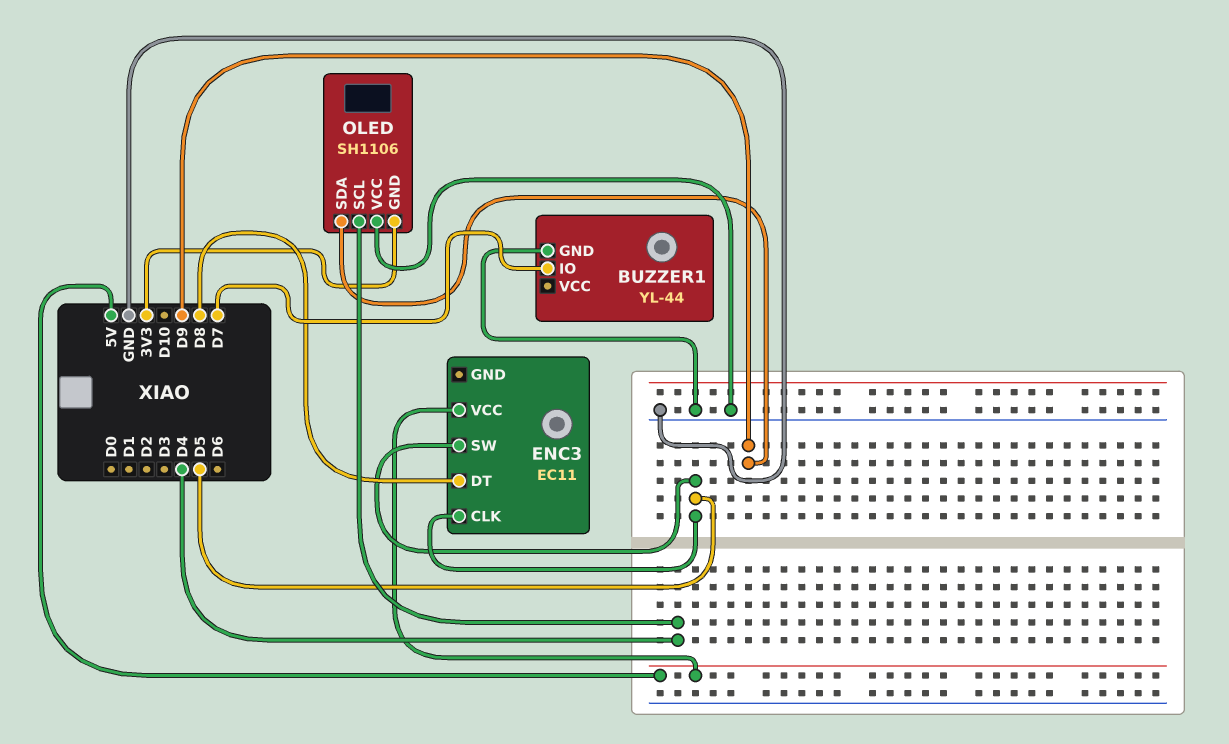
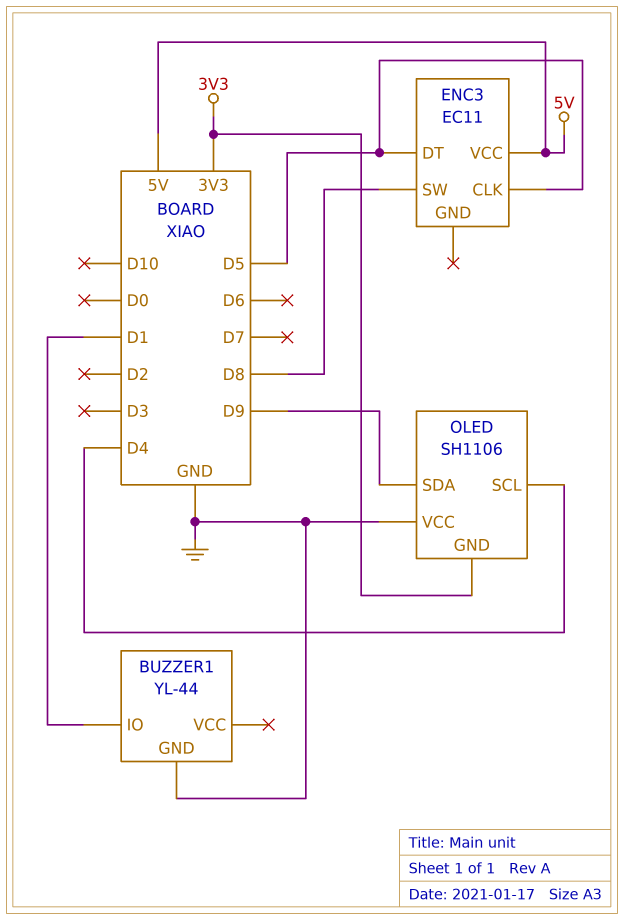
BUZZER1 pin IO: D7 -> D1
ENC3 pin DT: D8 -> D5
ENC3 pin SW: D5 -> D8

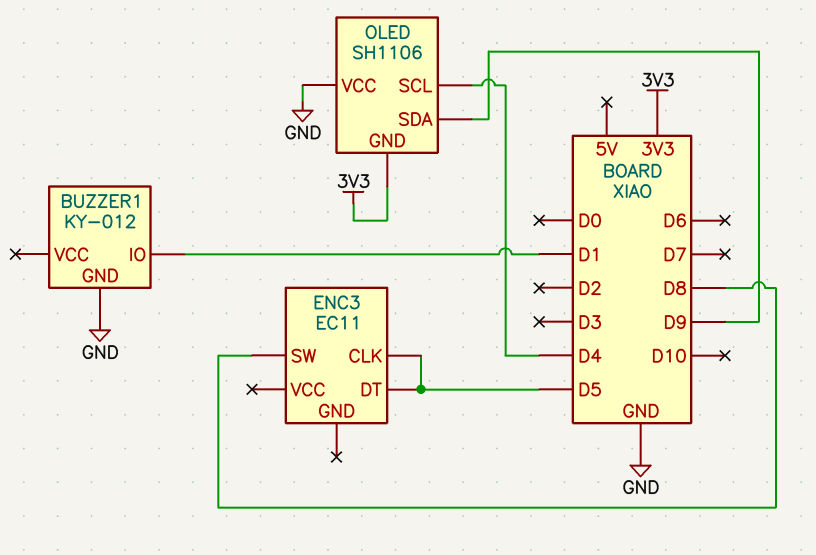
BUZZER1: YL-44 -> KY-012
ENC3 pin VCC: 5V -> none

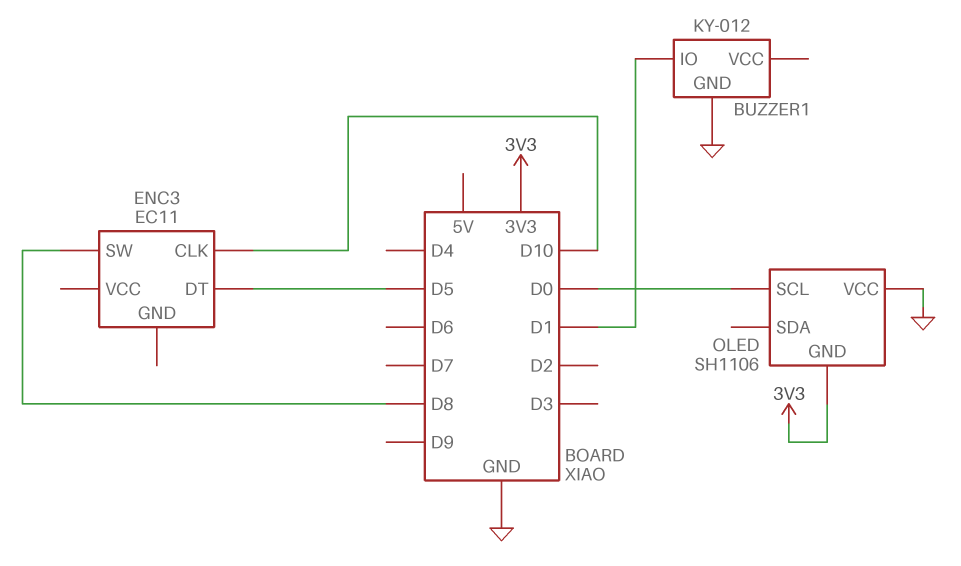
ENC3 pin CLK: D5 -> D10
OLED pin SCL: D4 -> D0
OLED pin SDA: D9 -> none

